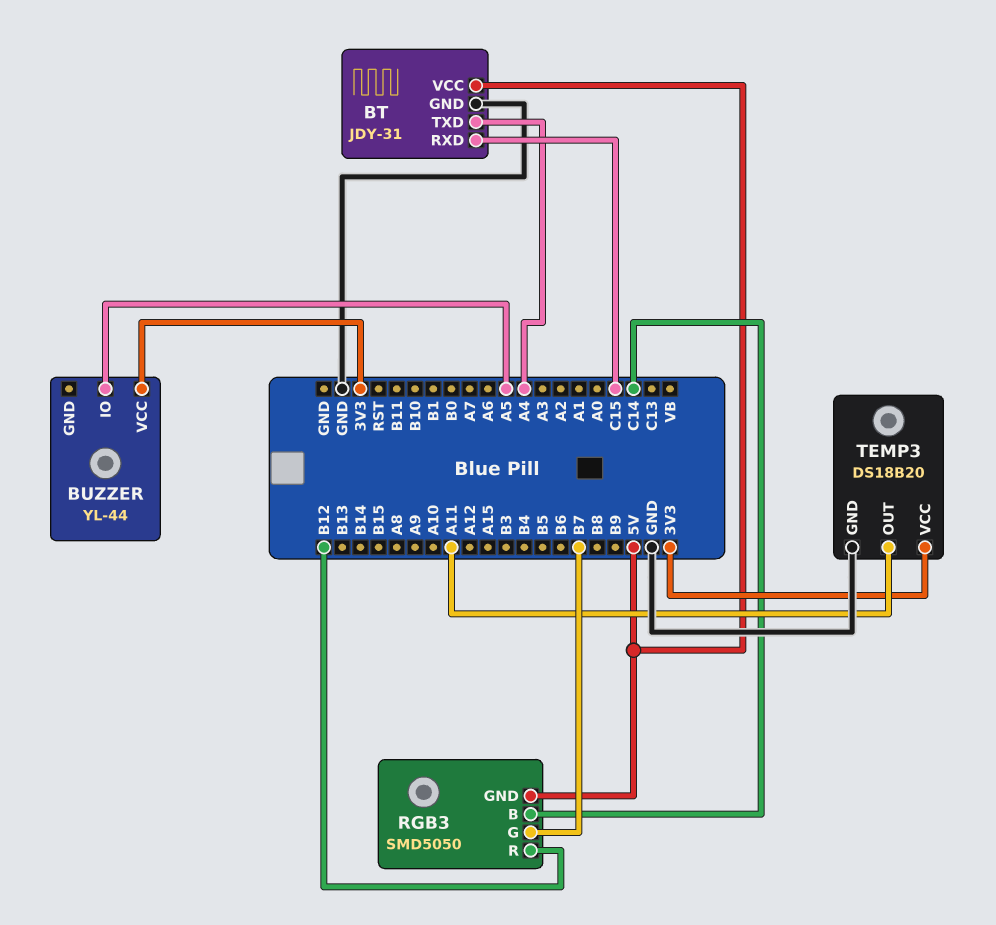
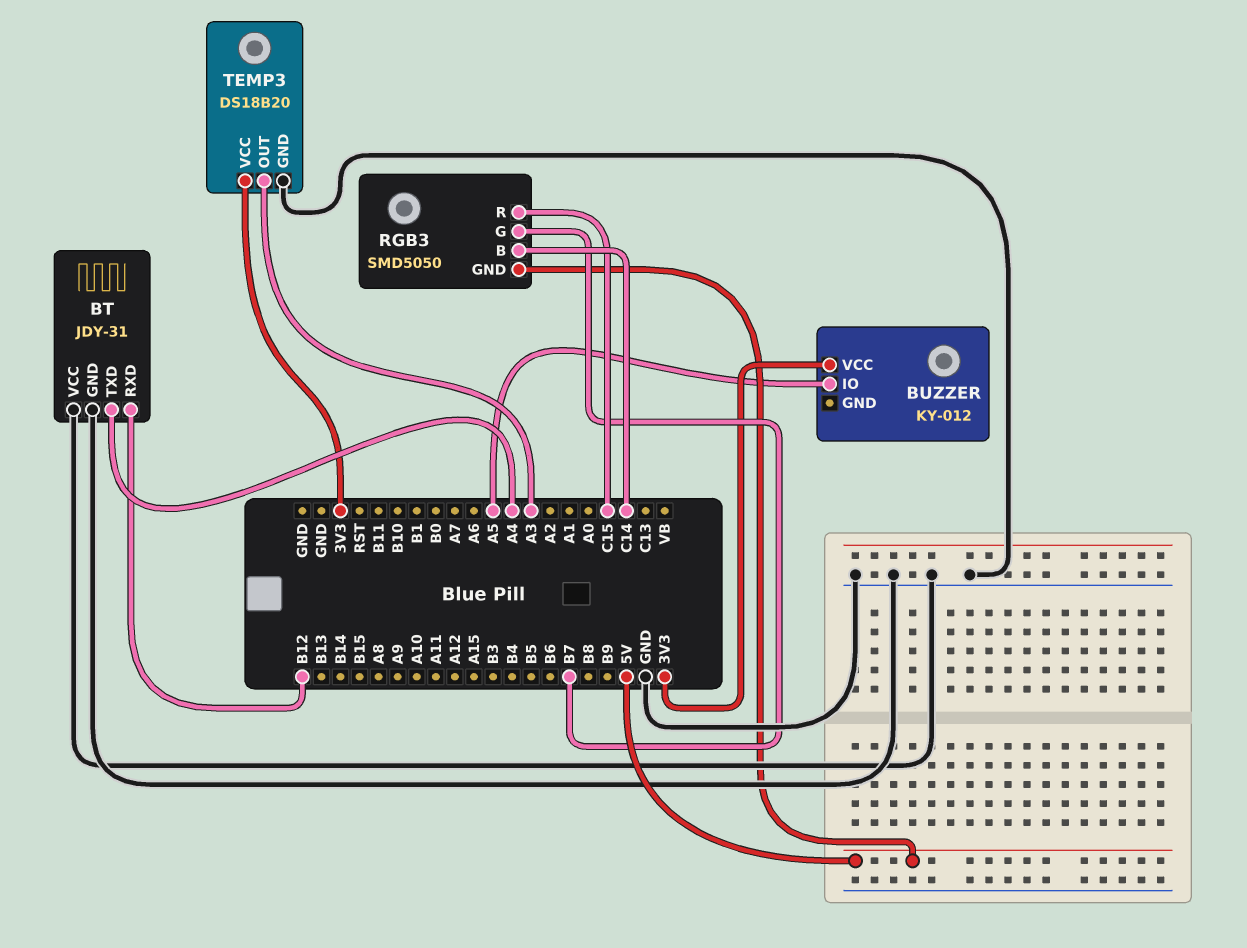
BT pin RXD: C15 -> B12
BT pin VCC: 5V -> GND
BUZZER: YL-44 -> KY-012
RGB3 pin R: B12 -> C15
TEMP3 pin OUT: A11 -> A3

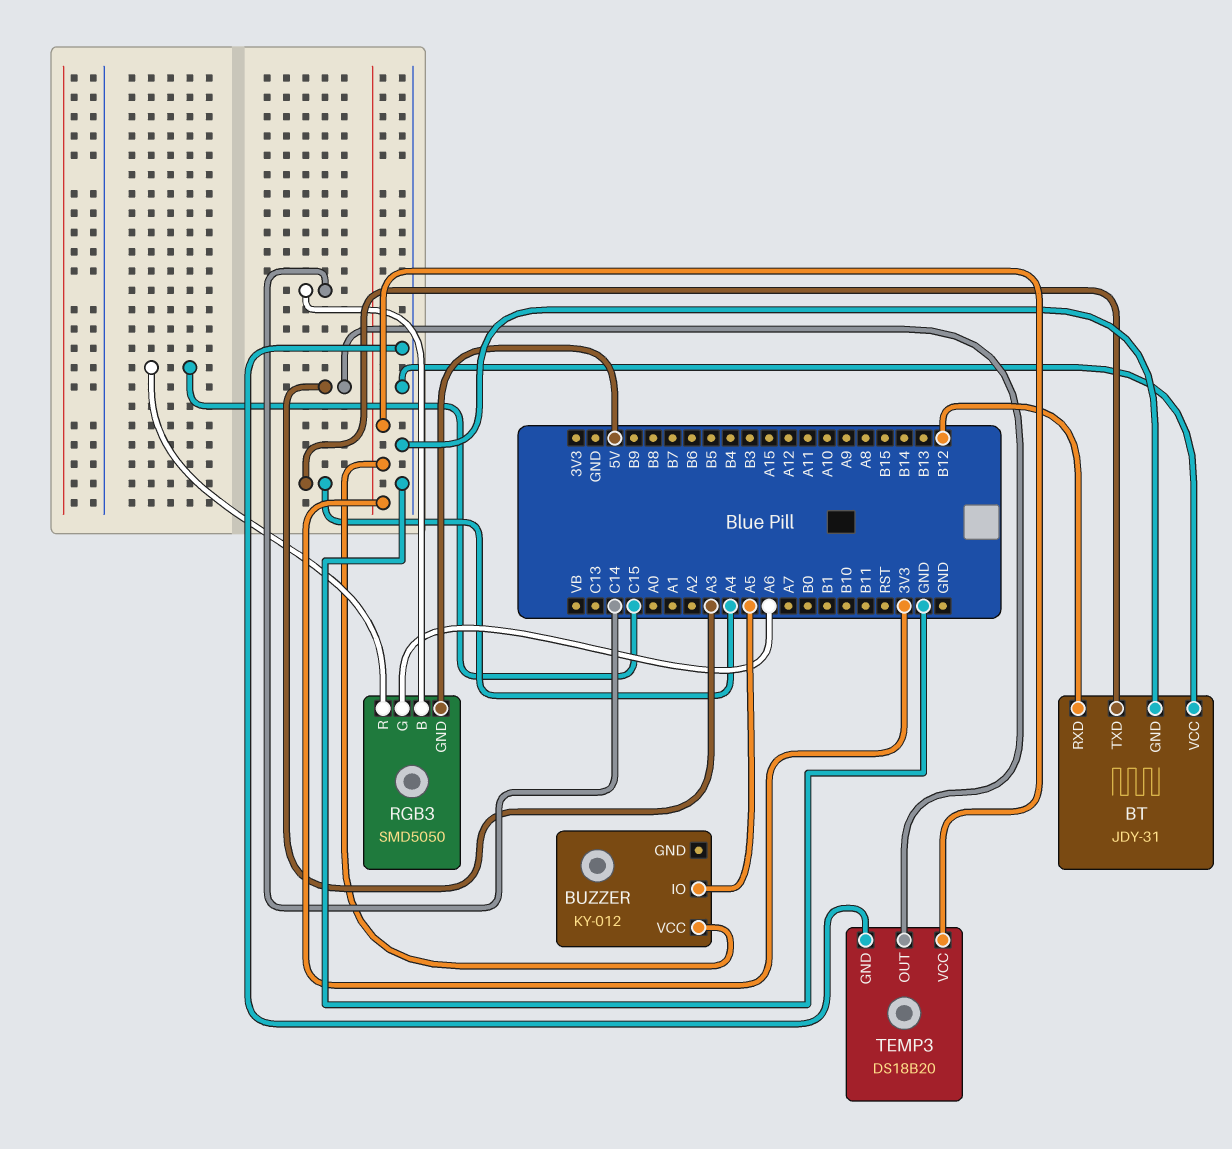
RGB3 pin G: B7 -> A6

